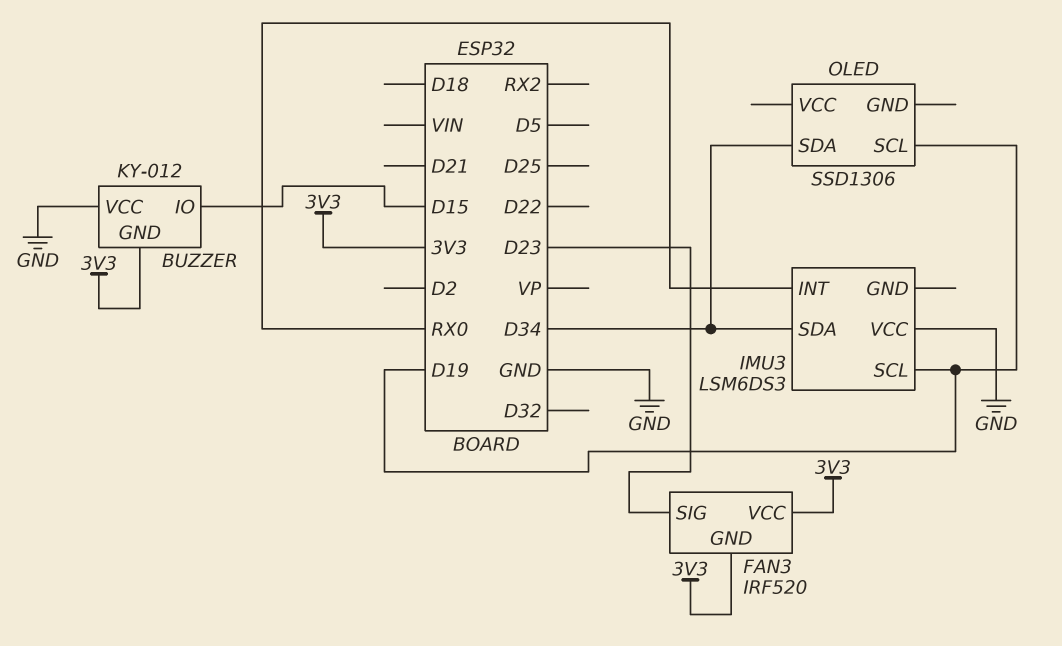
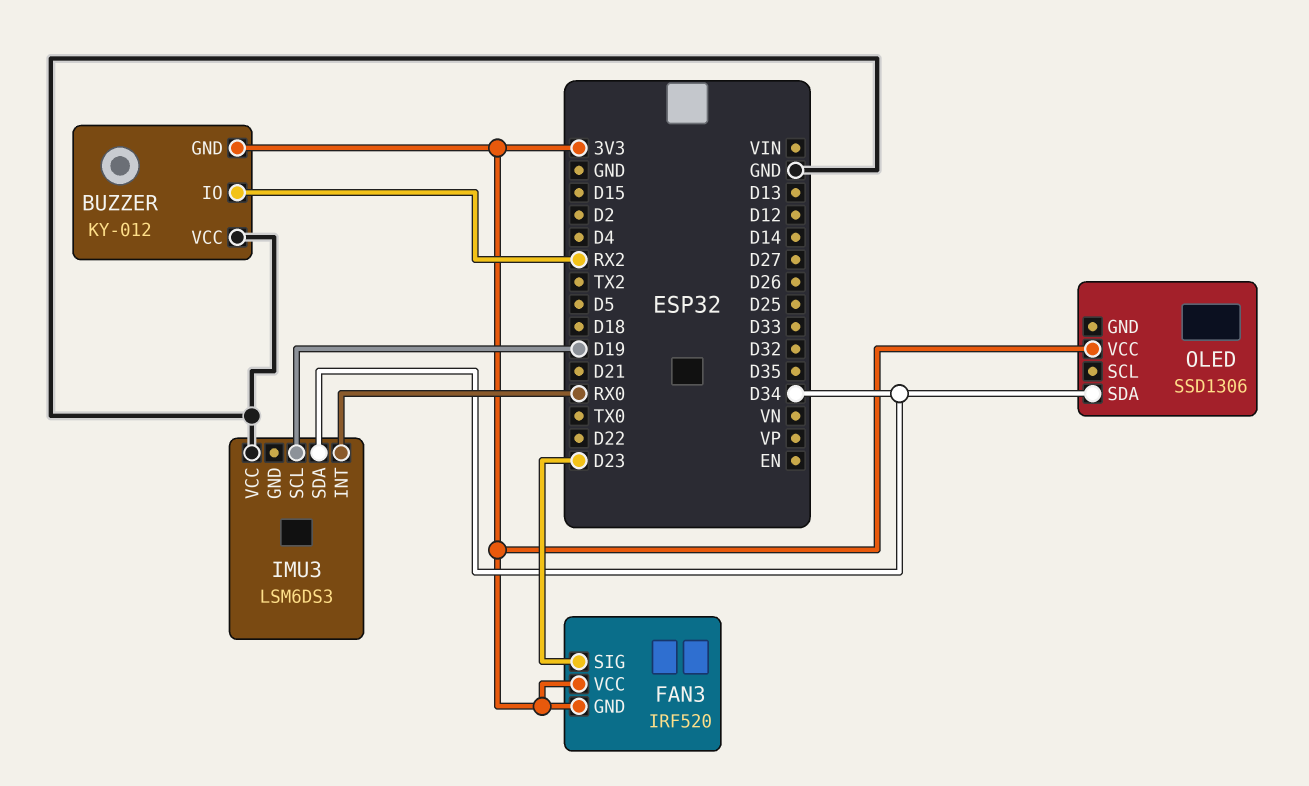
BUZZER pin IO: D15 -> RX2
OLED pin SCL: D19 -> none
OLED pin VCC: none -> 3V3

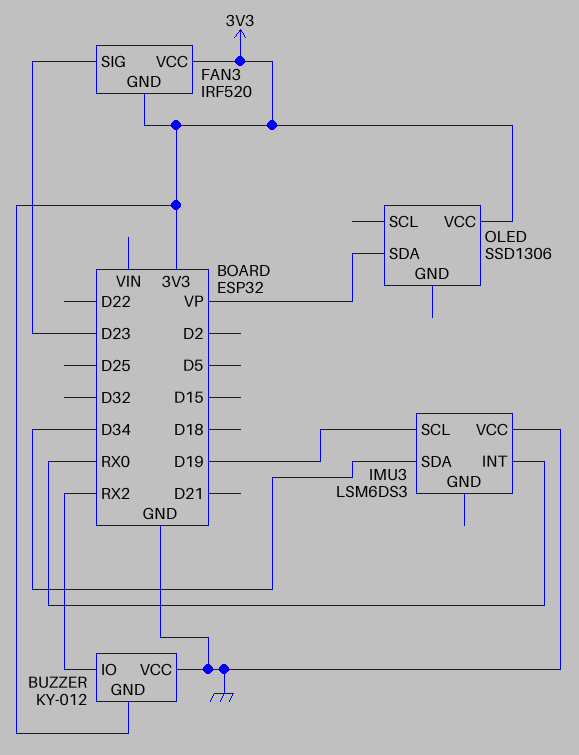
OLED pin SDA: D34 -> VP

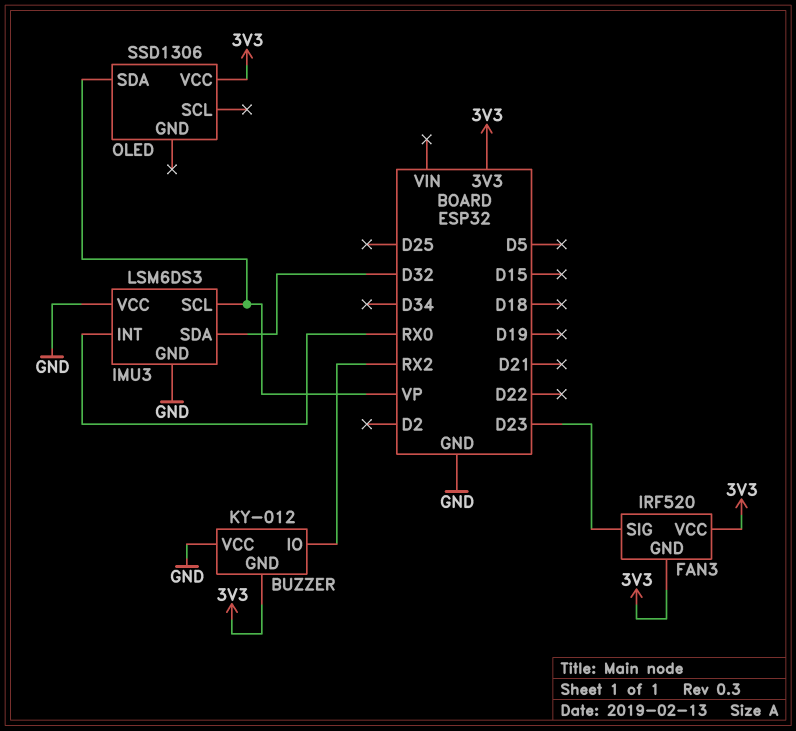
IMU3 pin GND: none -> GND
IMU3 pin SCL: D19 -> VP
IMU3 pin SDA: D34 -> D32

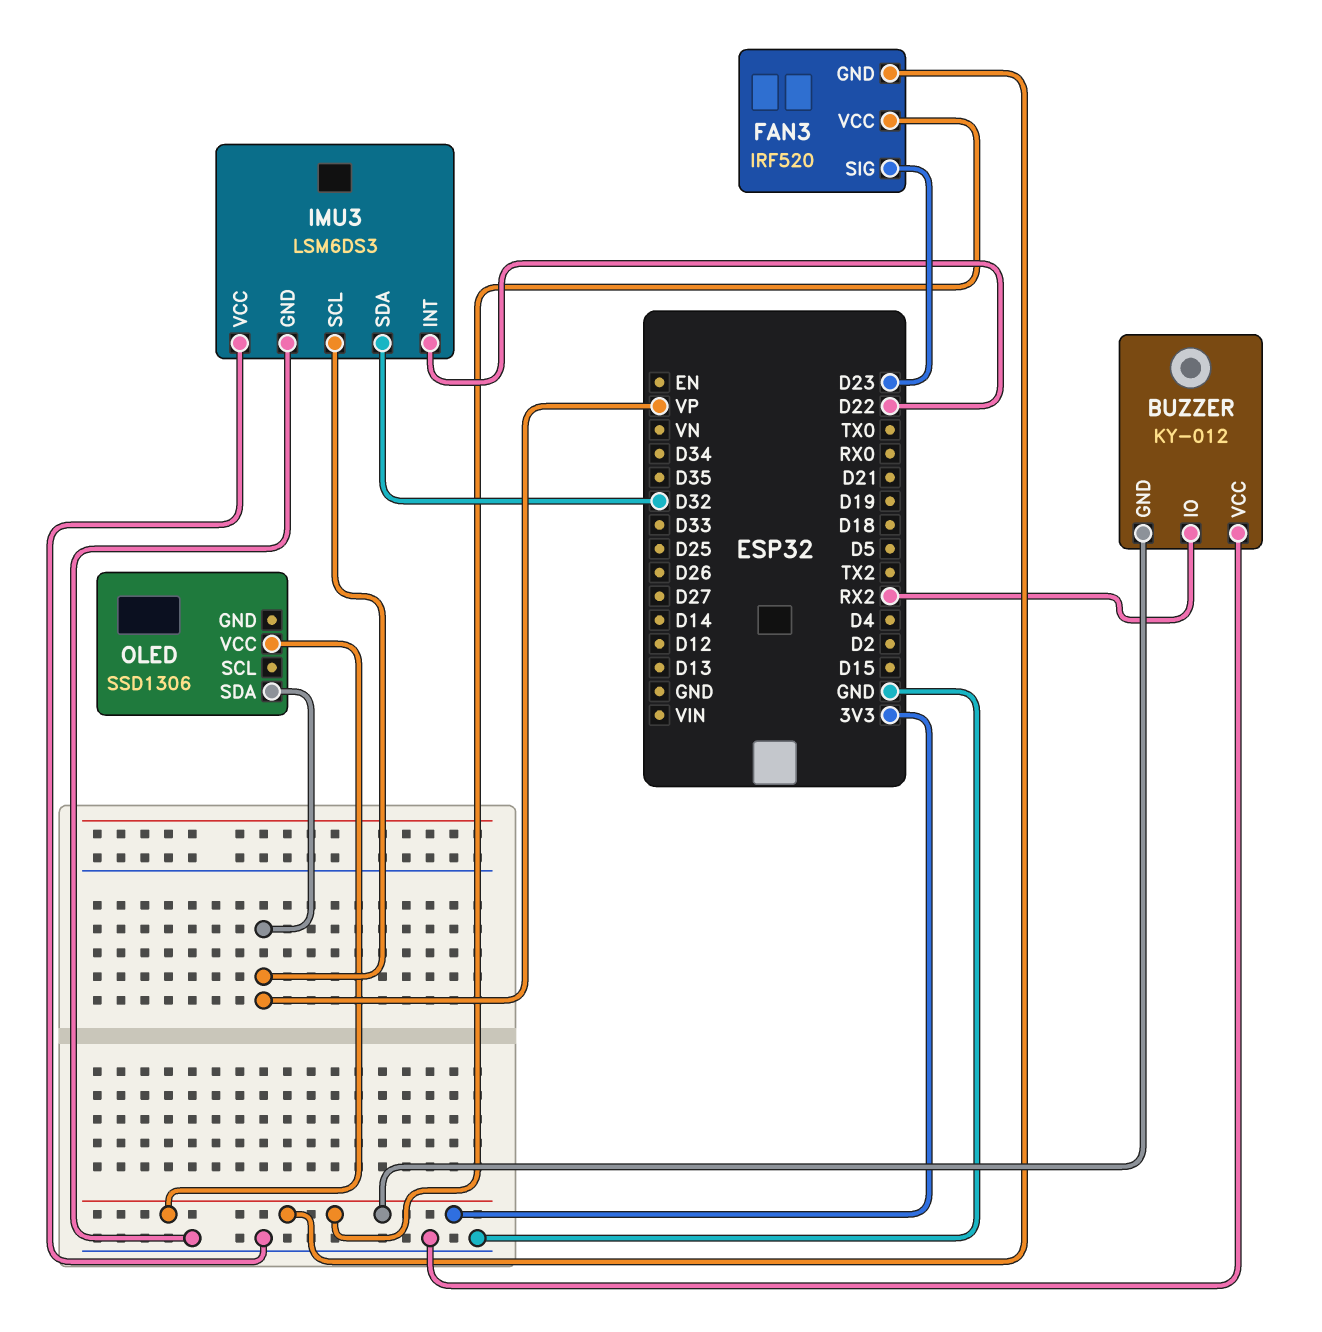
IMU3 pin INT: RX0 -> D22

